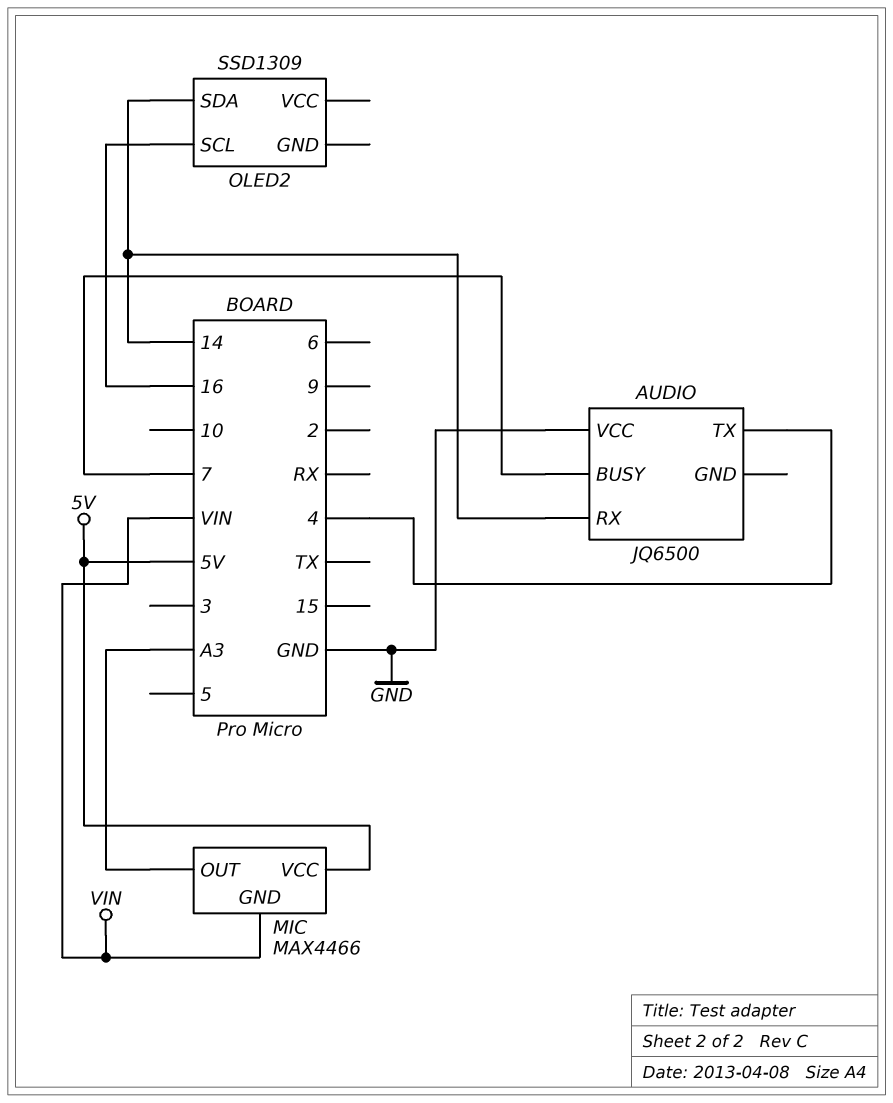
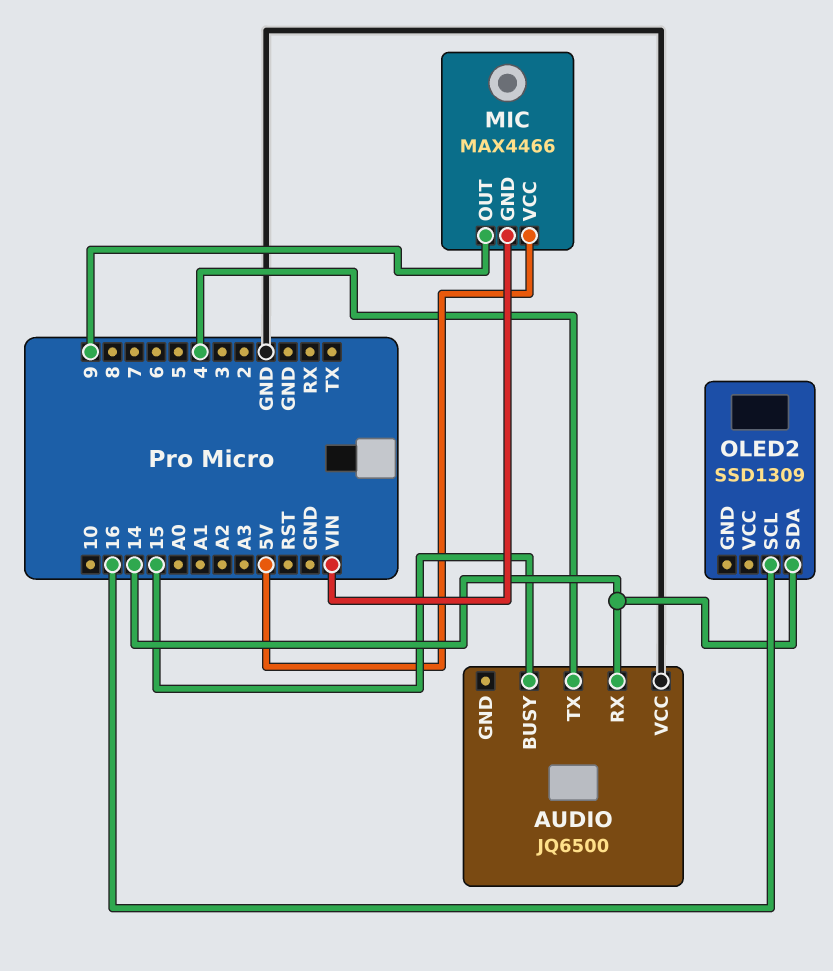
AUDIO pin BUSY: 7 -> 15
MIC pin OUT: A3 -> 9

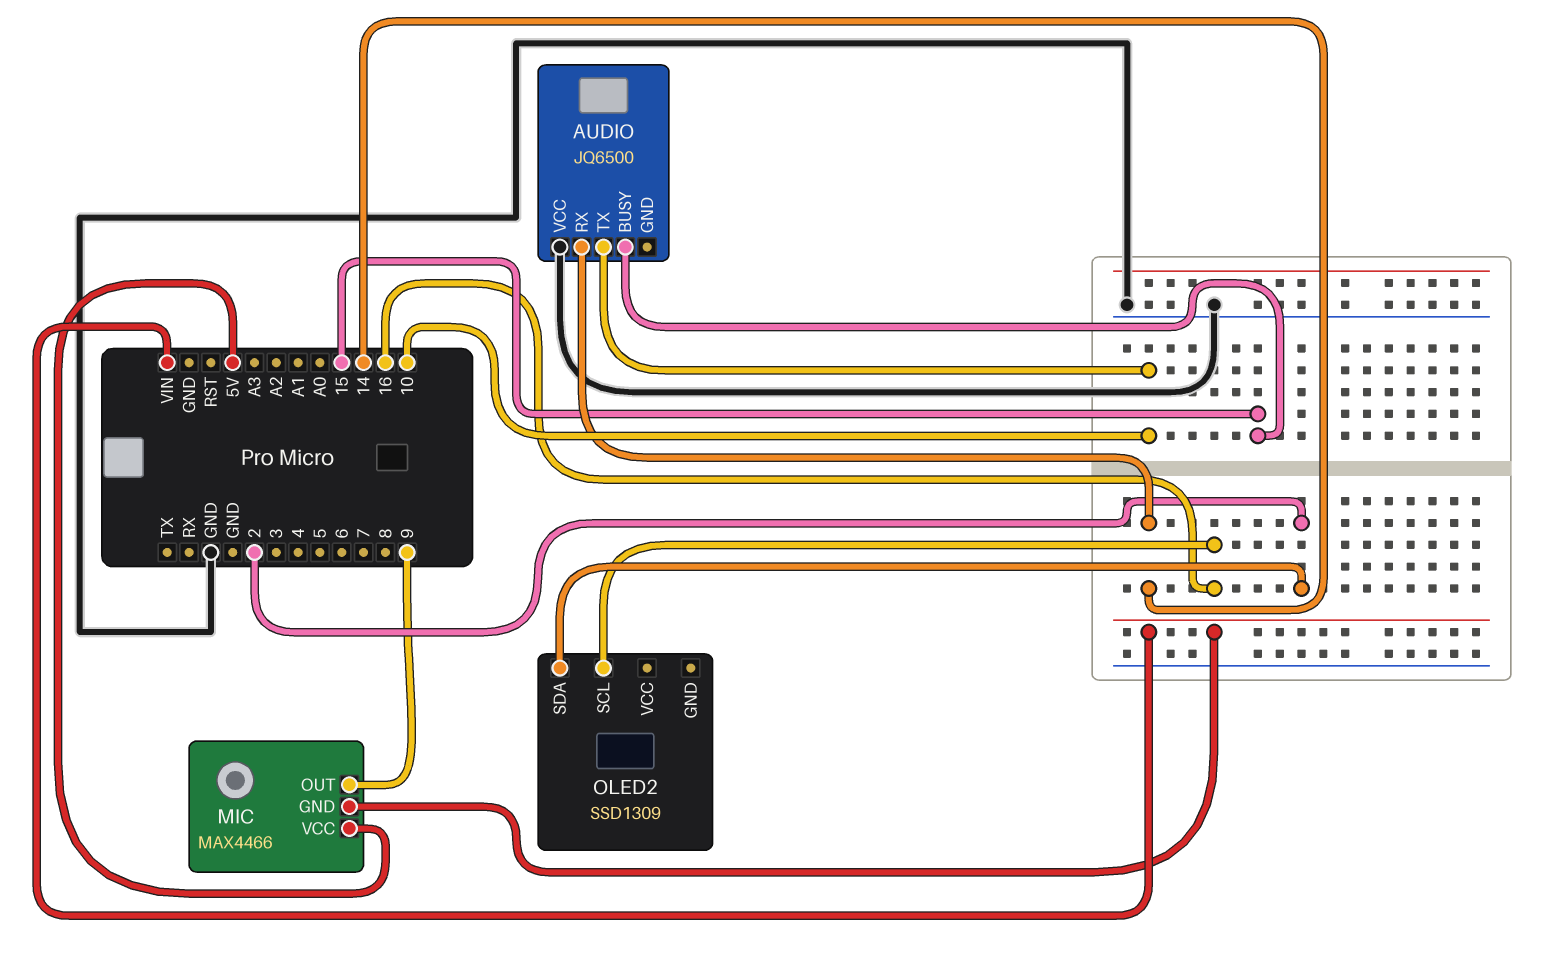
AUDIO pin TX: 4 -> 10
OLED2 pin SDA: 14 -> 2

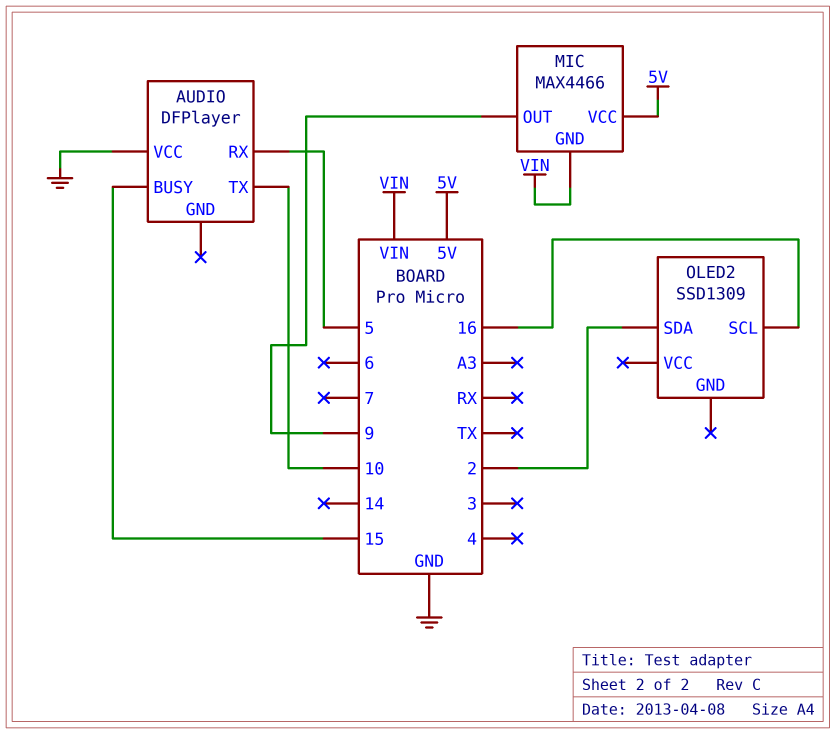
AUDIO: JQ6500 -> DFPlayer
AUDIO pin RX: 14 -> 5

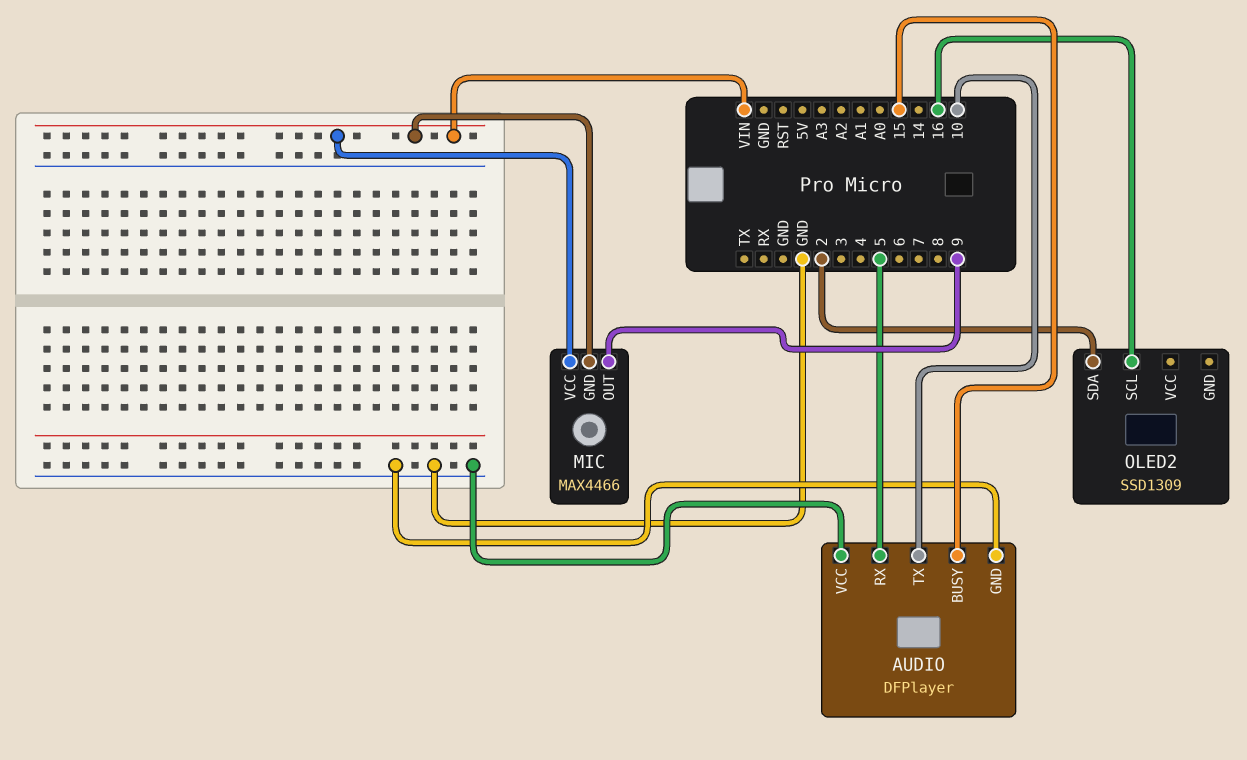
AUDIO pin GND: none -> GND
MIC pin VCC: 5V -> VIN

